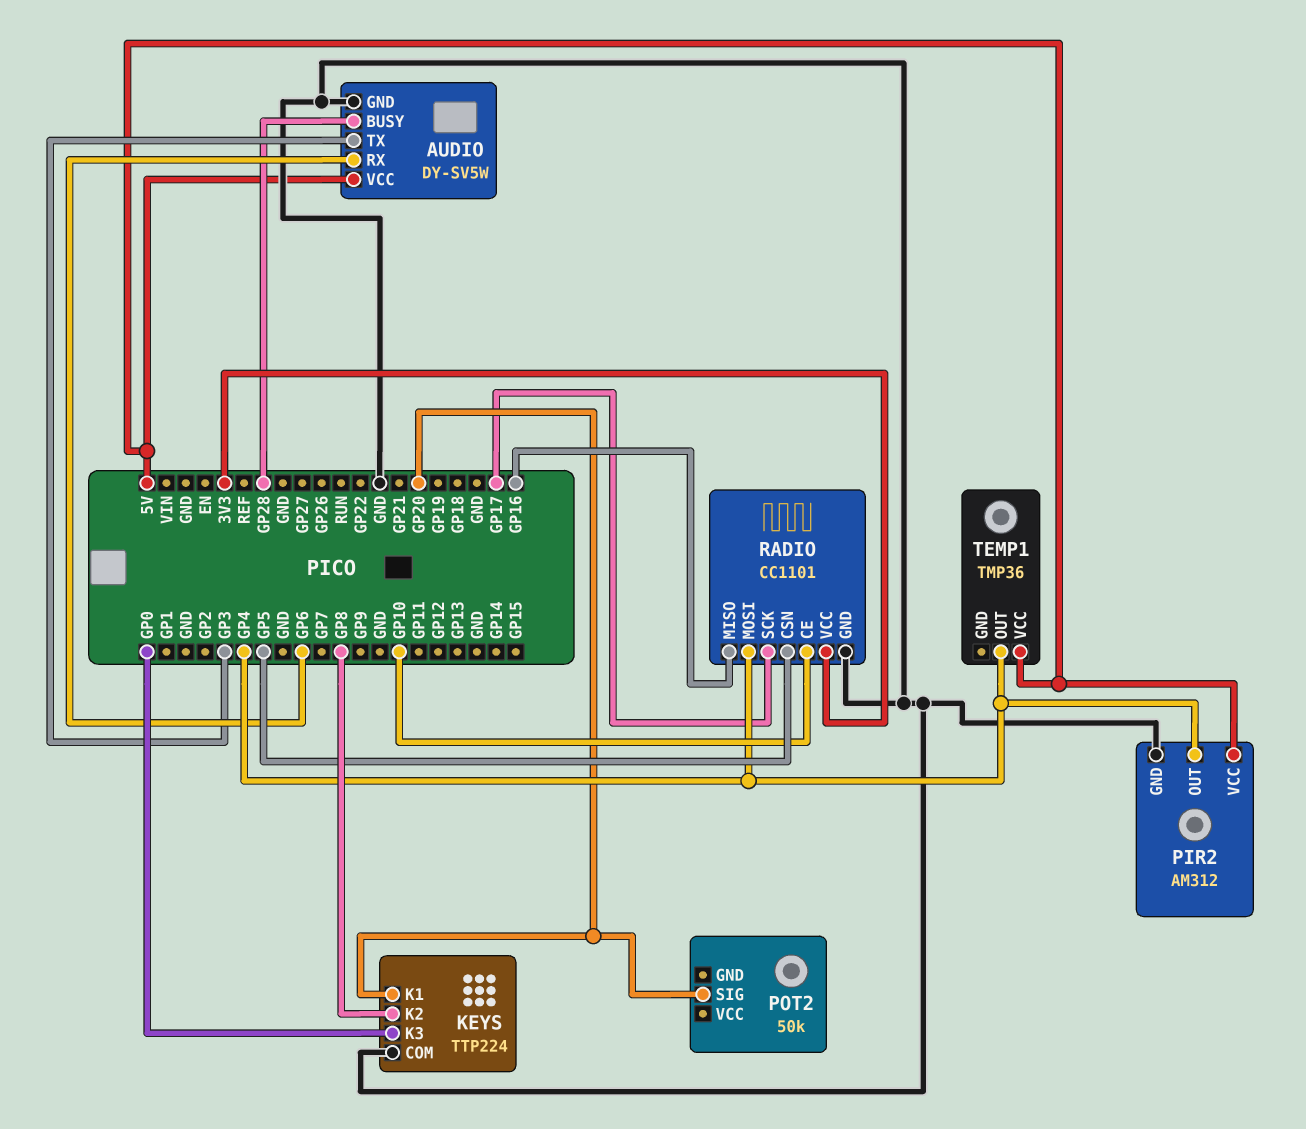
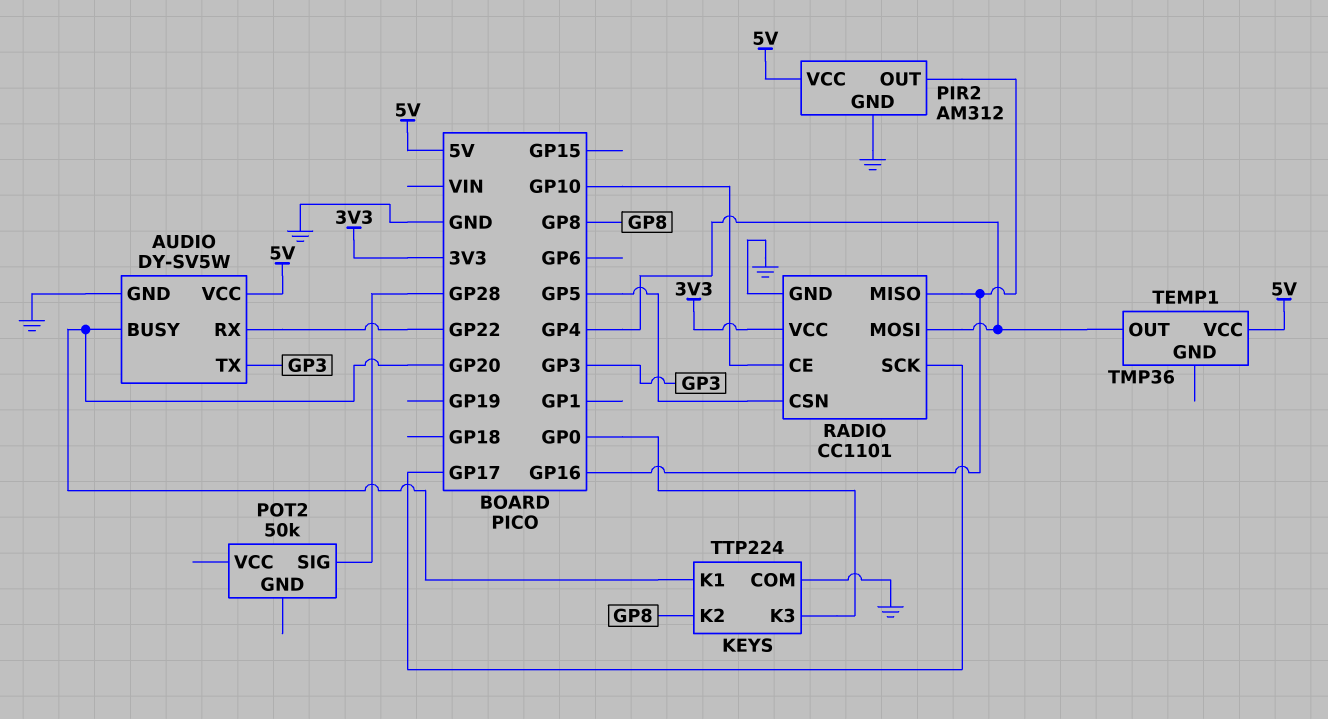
AUDIO pin BUSY: GP28 -> GP20
AUDIO pin RX: GP6 -> GP22
PIR2 pin OUT: GP4 -> GP16
POT2 pin SIG: GP20 -> GP28

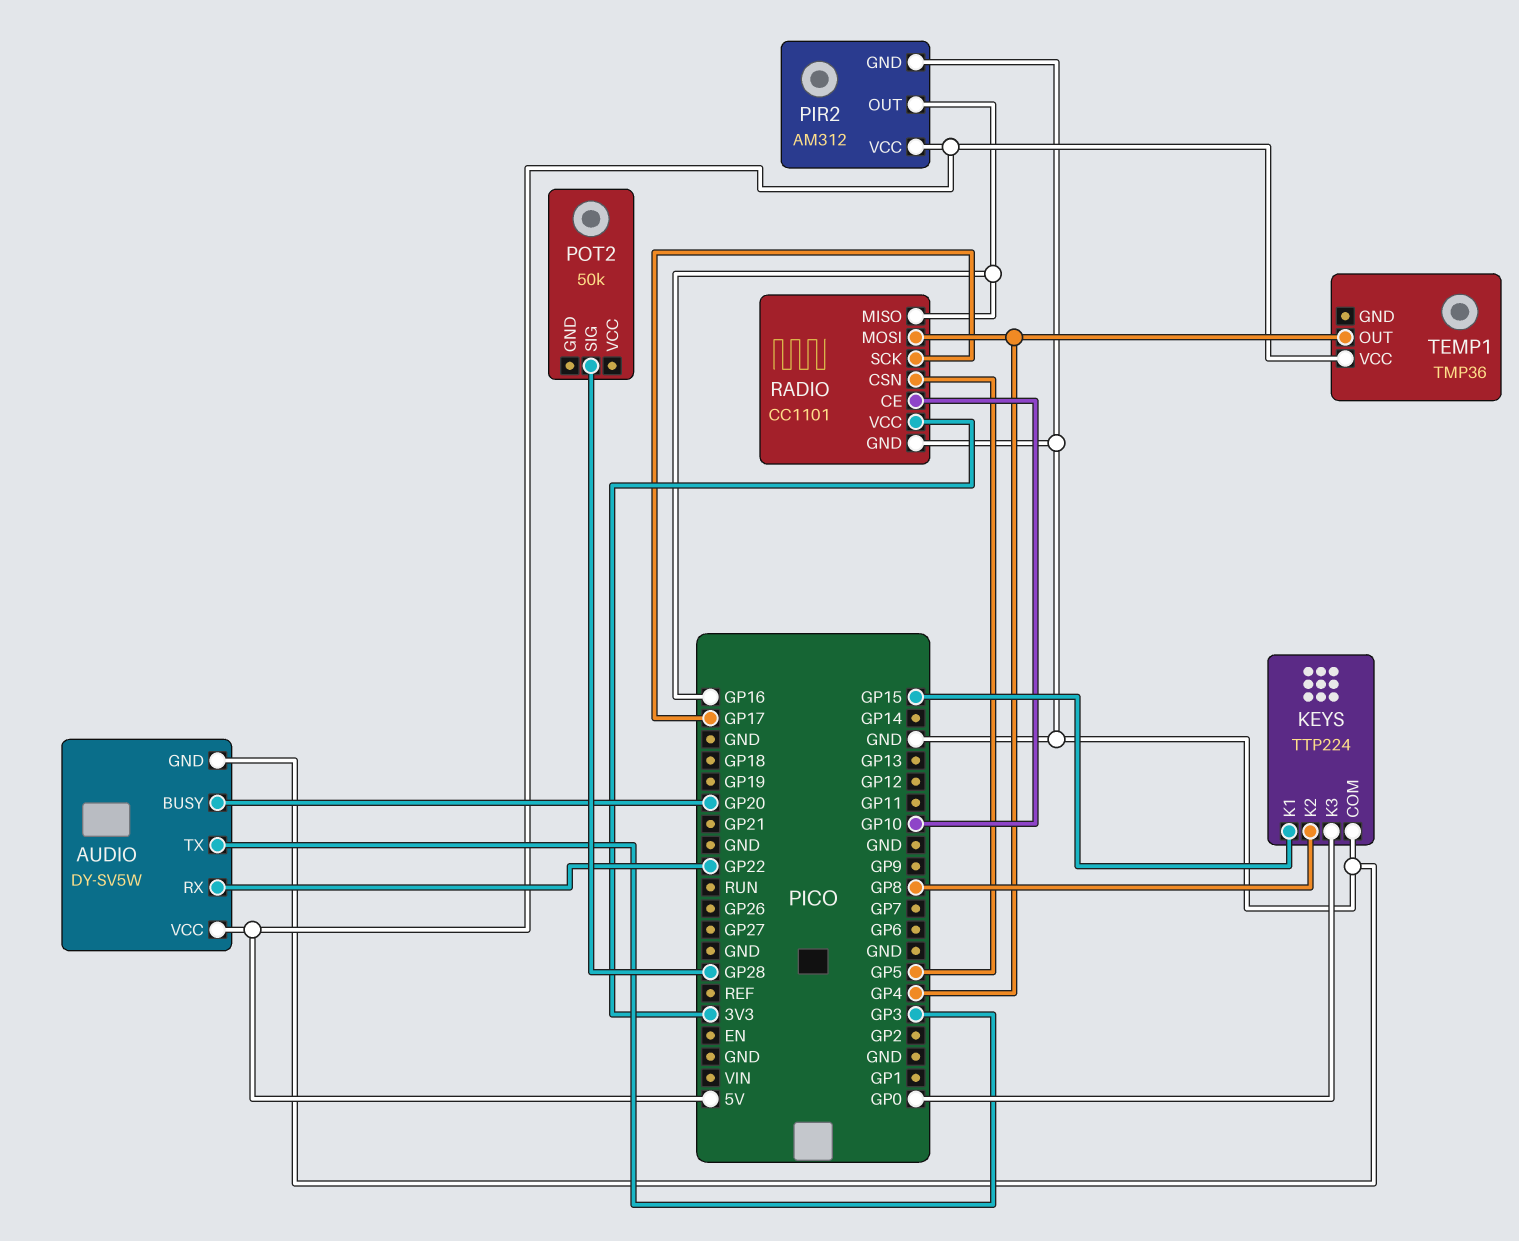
KEYS pin K1: GP20 -> GP15

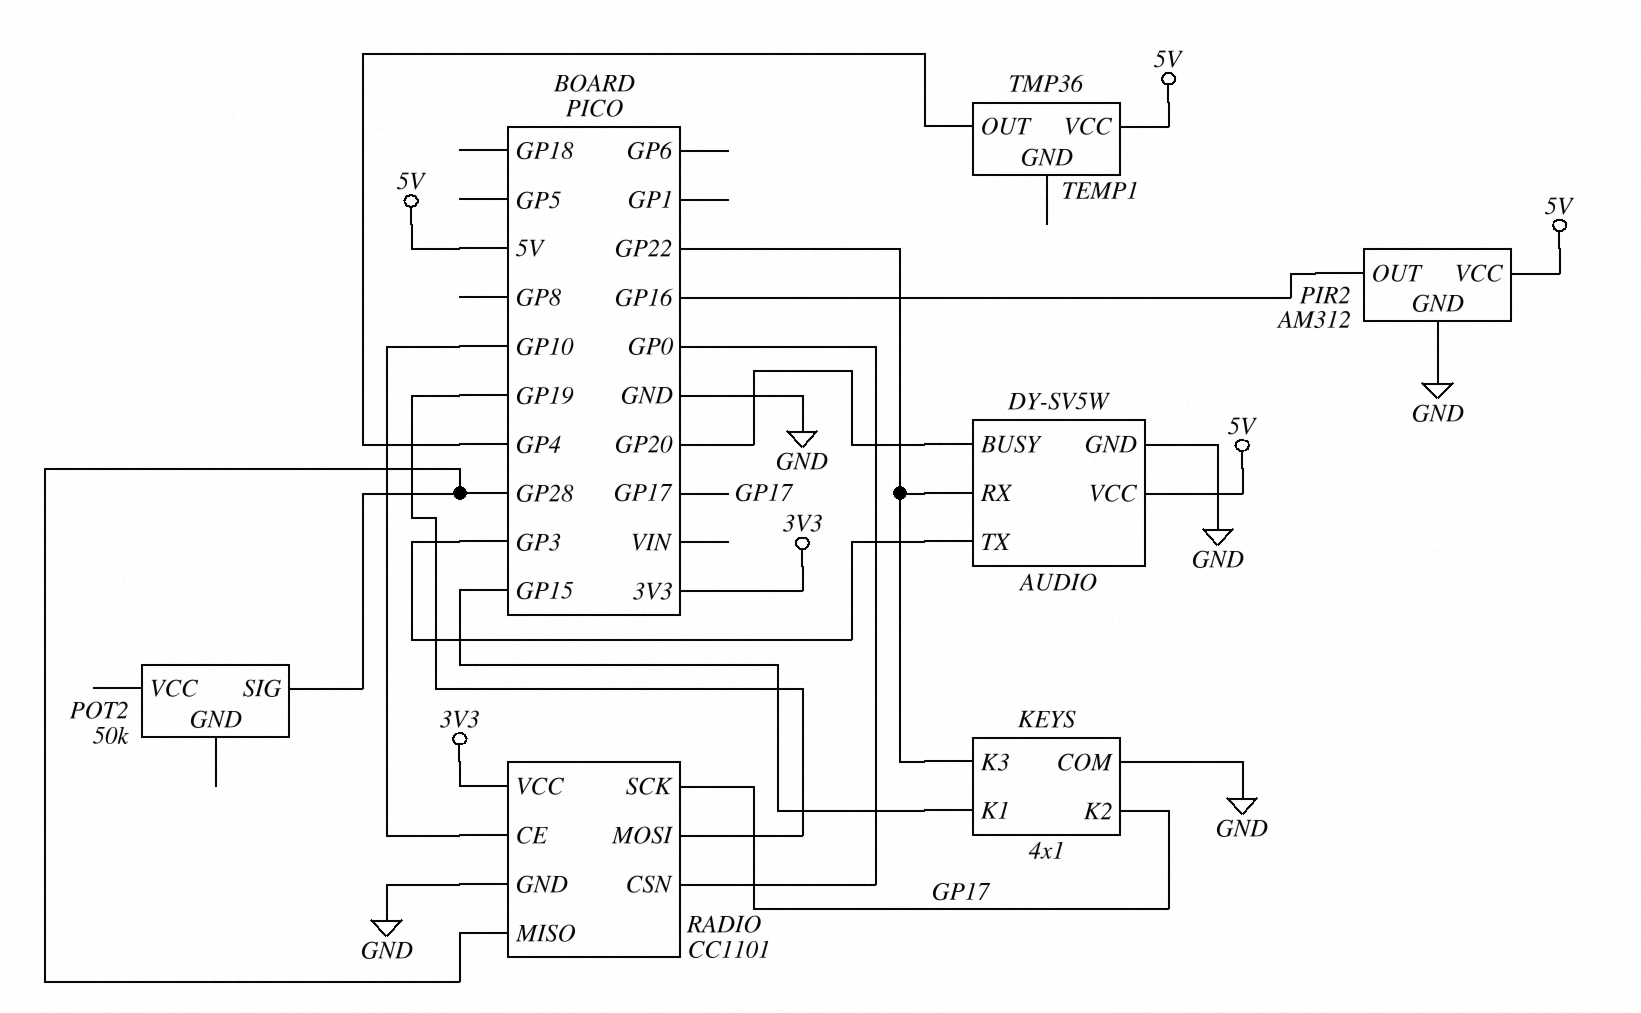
KEYS: TTP224 -> 4x1
KEYS pin K2: GP8 -> GP17
KEYS pin K3: GP0 -> GP22
RADIO pin CSN: GP5 -> GP0
RADIO pin MISO: GP16 -> GP28
RADIO pin MOSI: GP4 -> GP19

